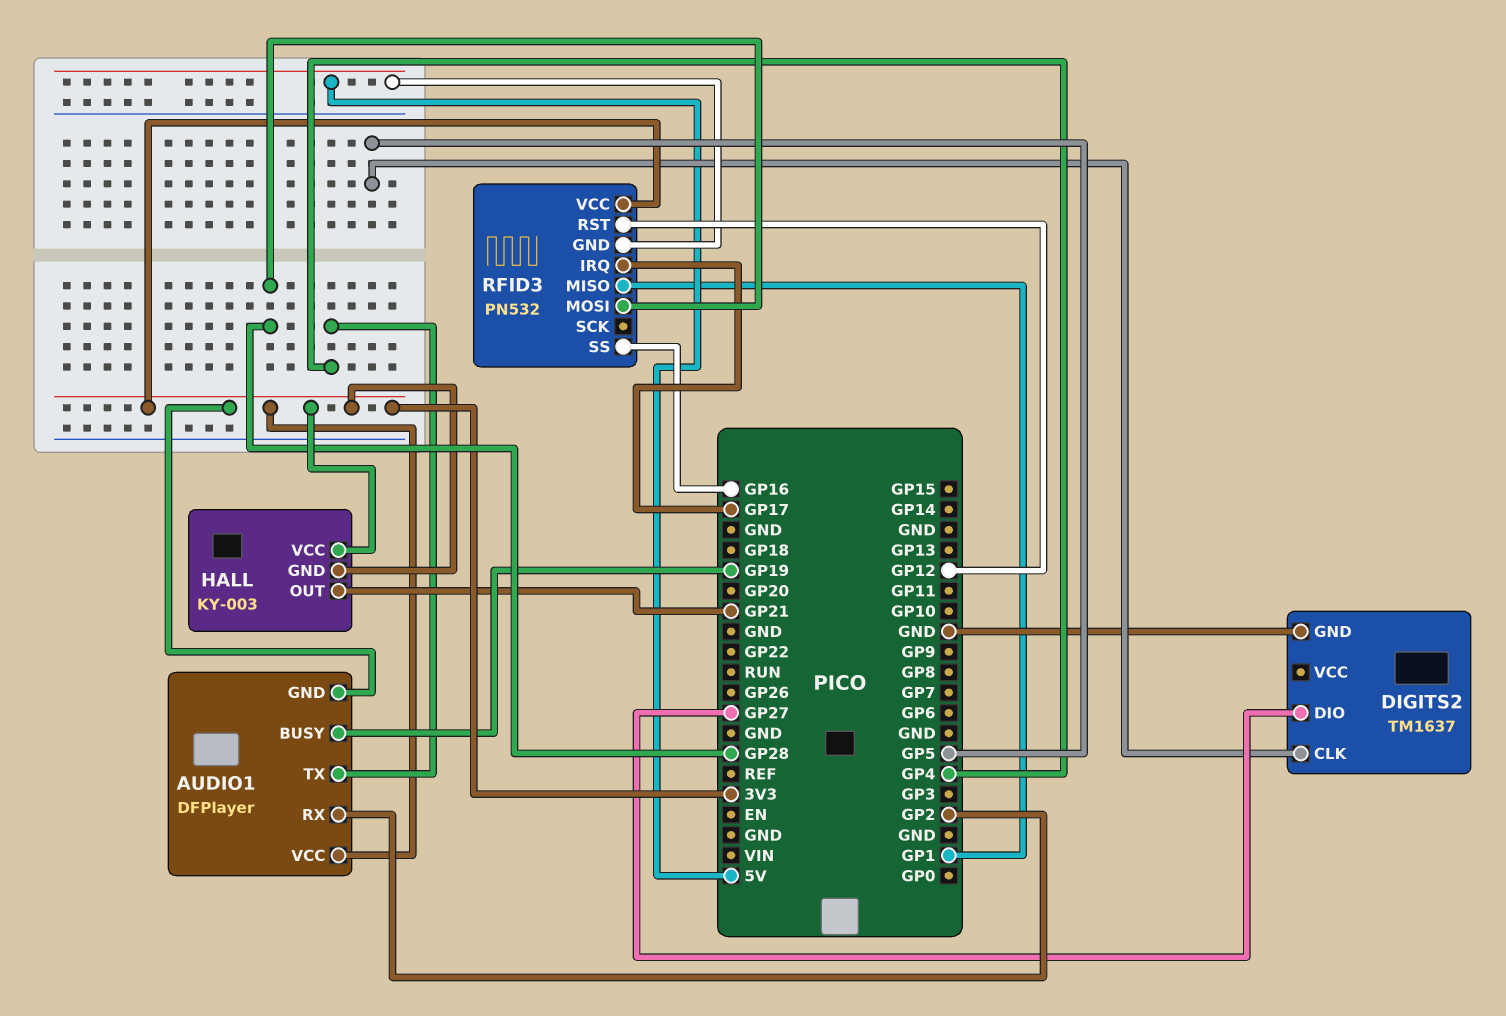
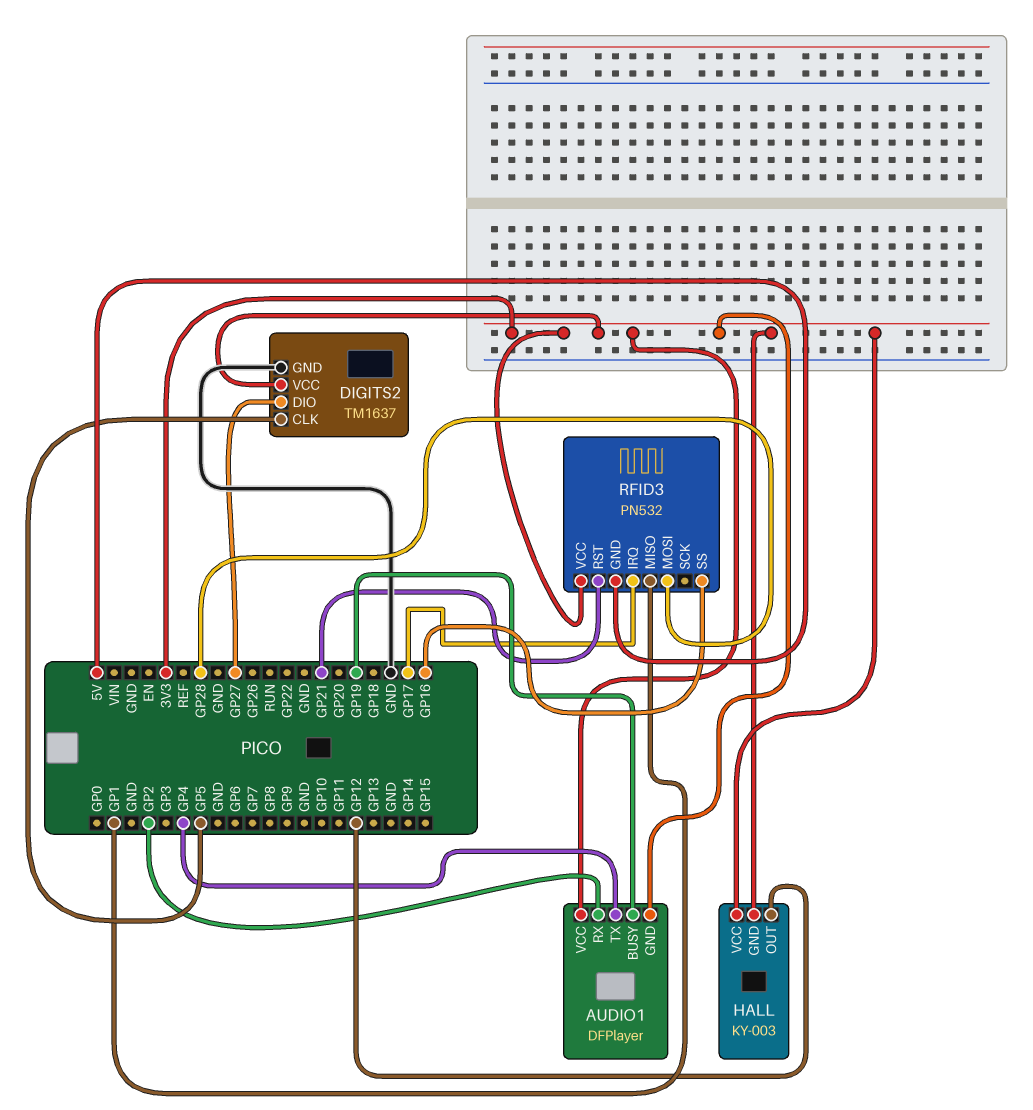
DIGITS2 pin VCC: none -> 3V3
HALL pin OUT: GP21 -> GP12
RFID3 pin RST: GP12 -> GP21

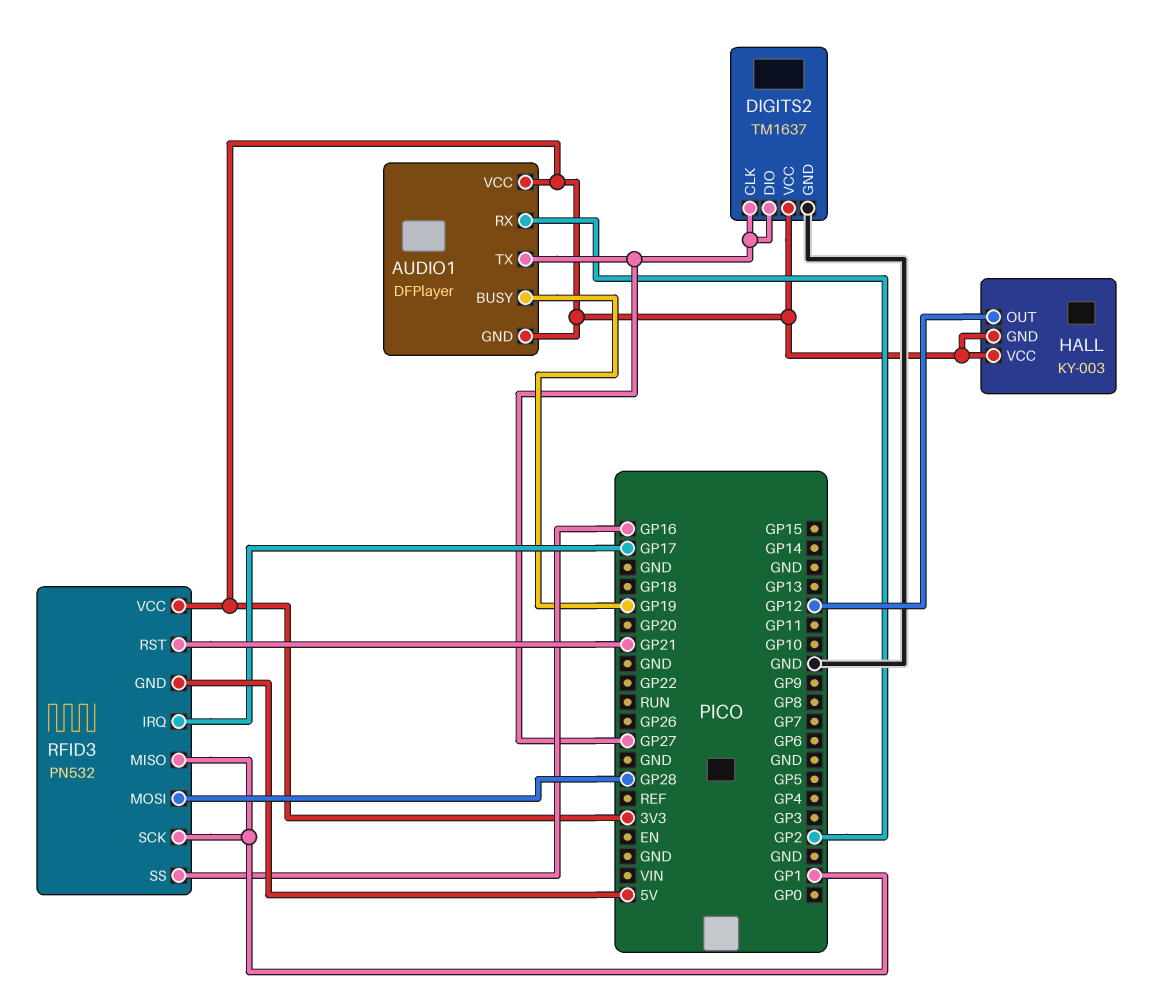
AUDIO1 pin TX: GP4 -> GP27
DIGITS2 pin CLK: GP5 -> GP27
RFID3 pin SCK: none -> GP1

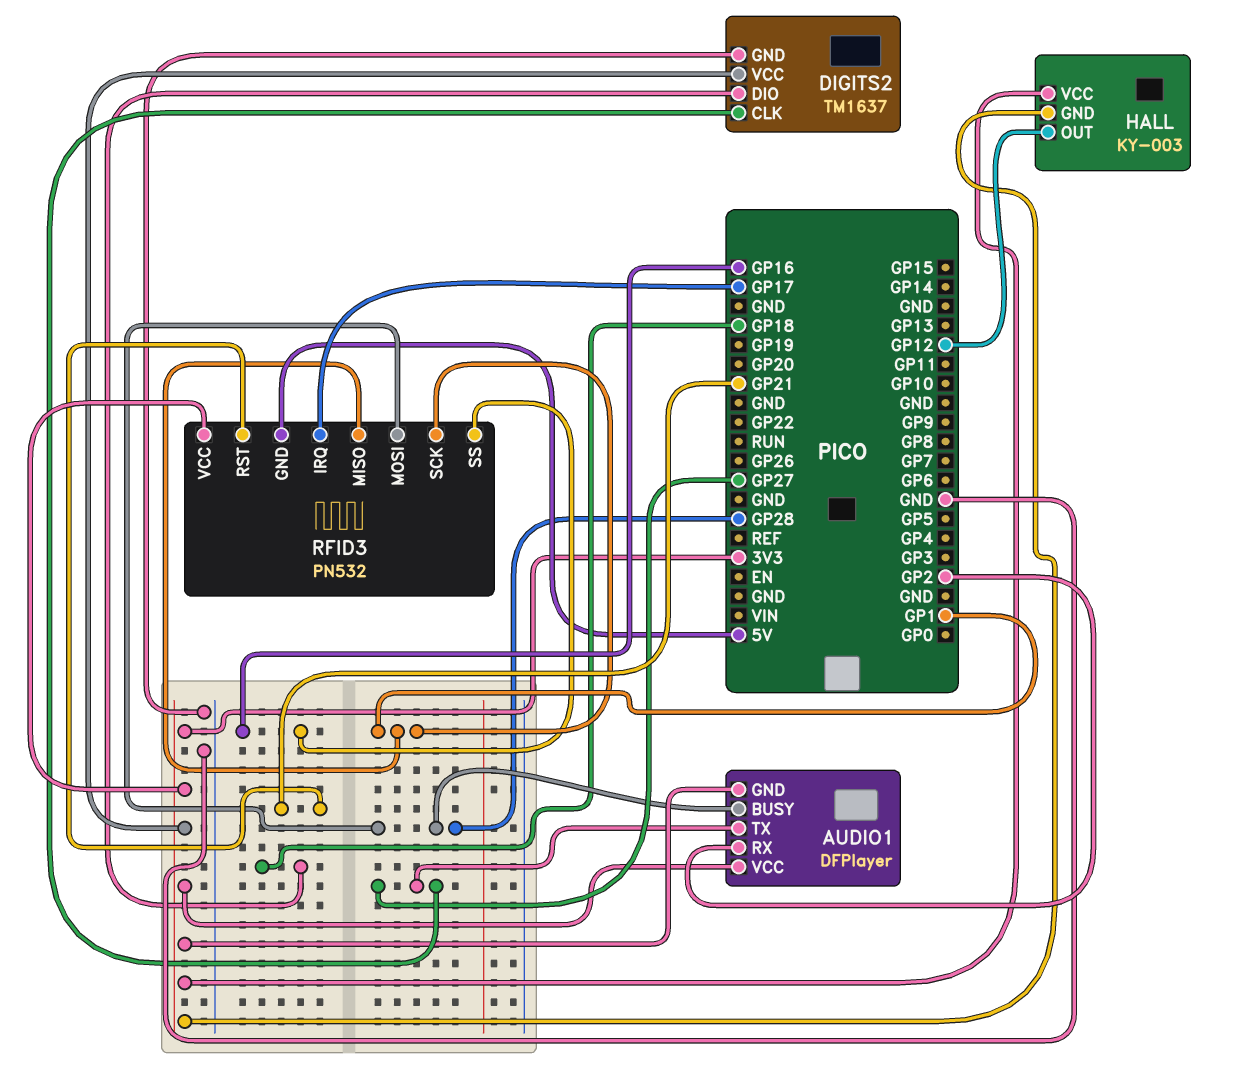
AUDIO1 pin BUSY: GP19 -> GP28
DIGITS2 pin DIO: GP27 -> GP18

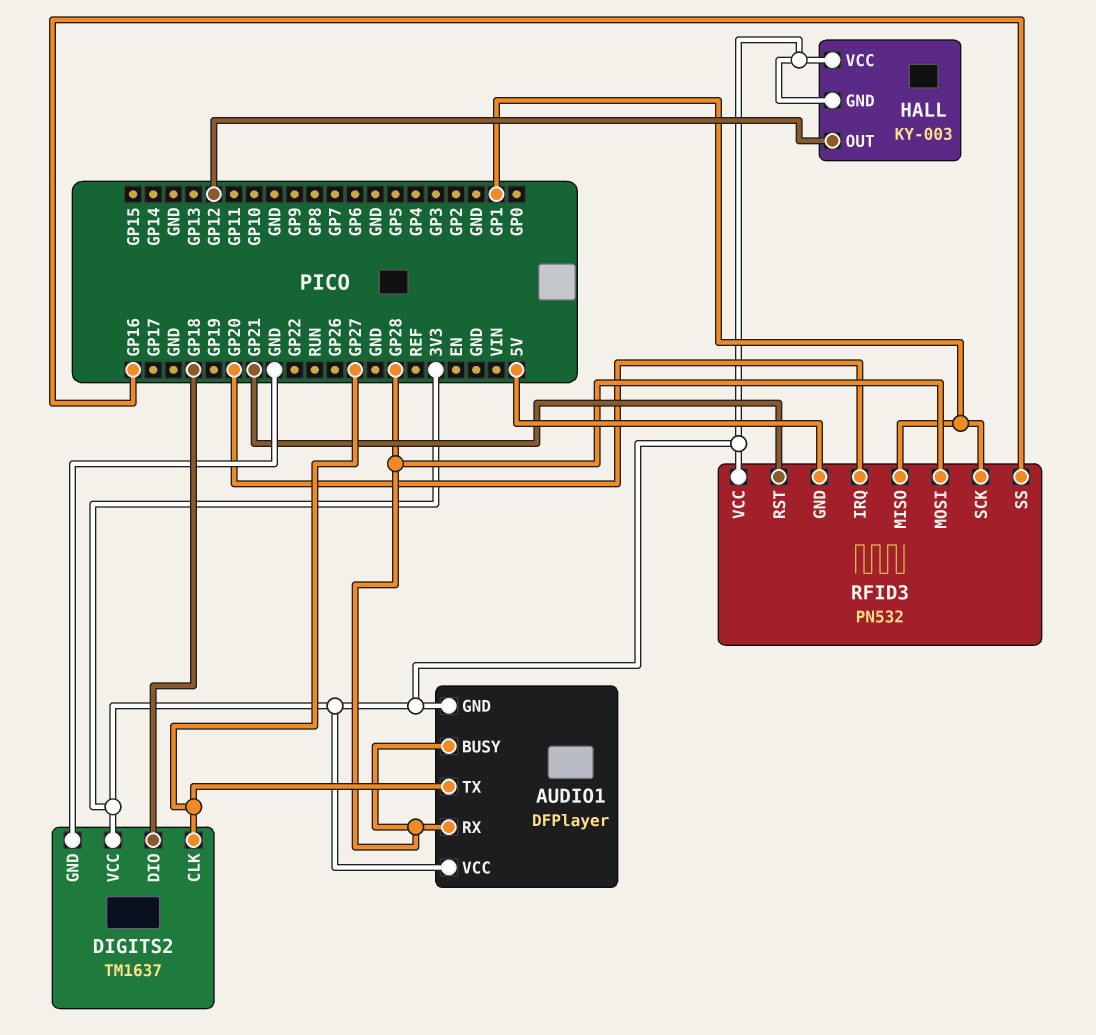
AUDIO1 pin RX: GP2 -> GP28
RFID3 pin IRQ: GP17 -> GP20

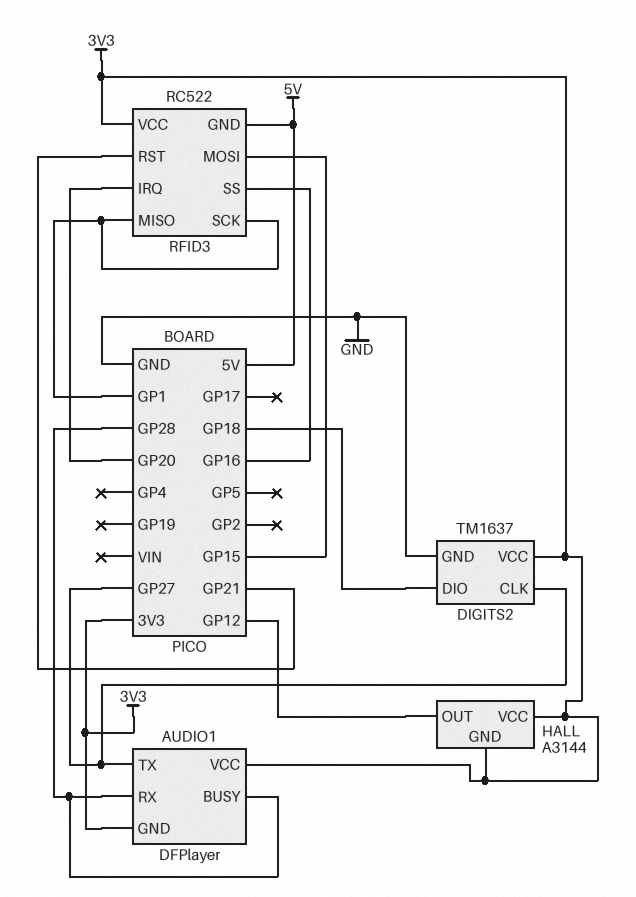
HALL: KY-003 -> A3144
RFID3: PN532 -> RC522
RFID3 pin MOSI: GP28 -> GP15

